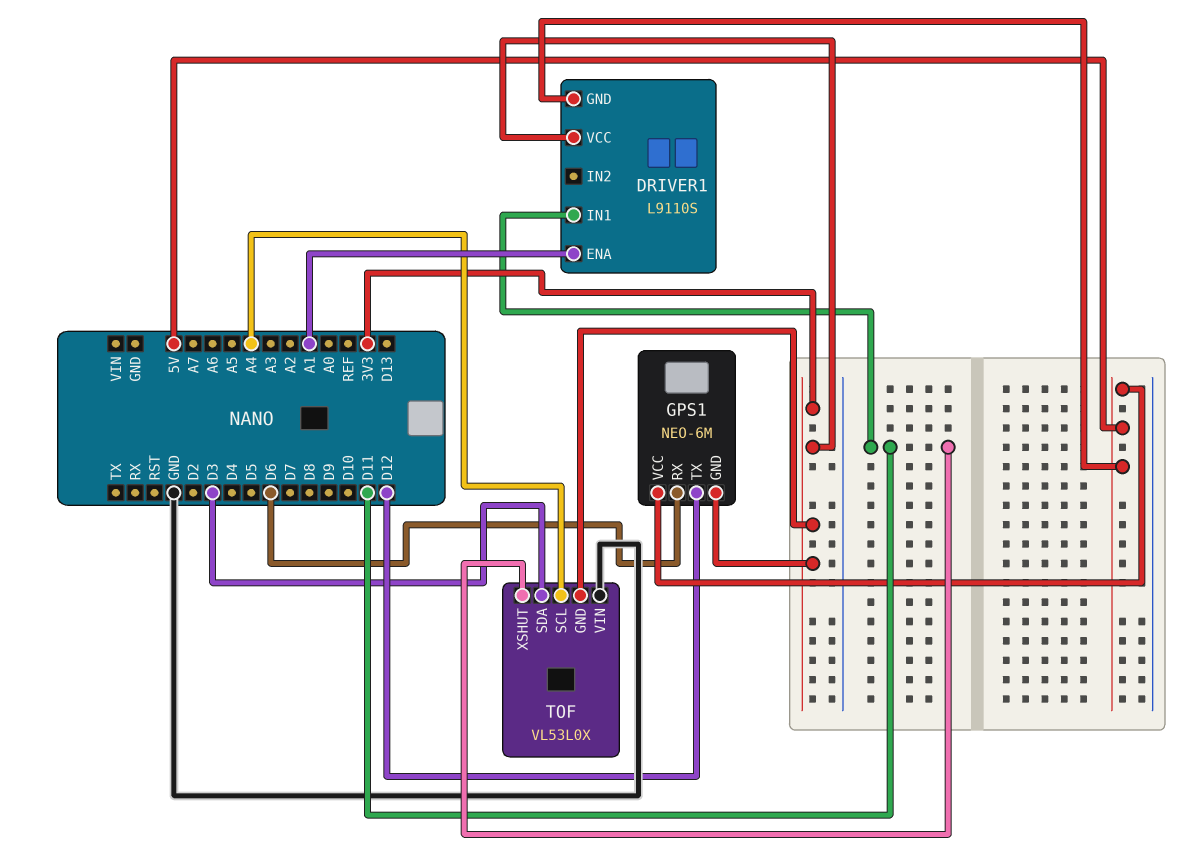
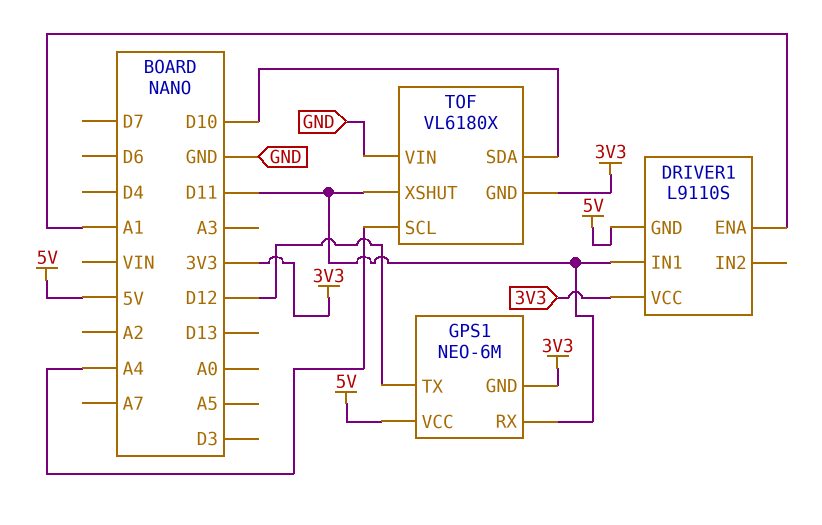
GPS1 pin RX: D6 -> D11
TOF: VL53L0X -> VL6180X
TOF pin SDA: D3 -> D10

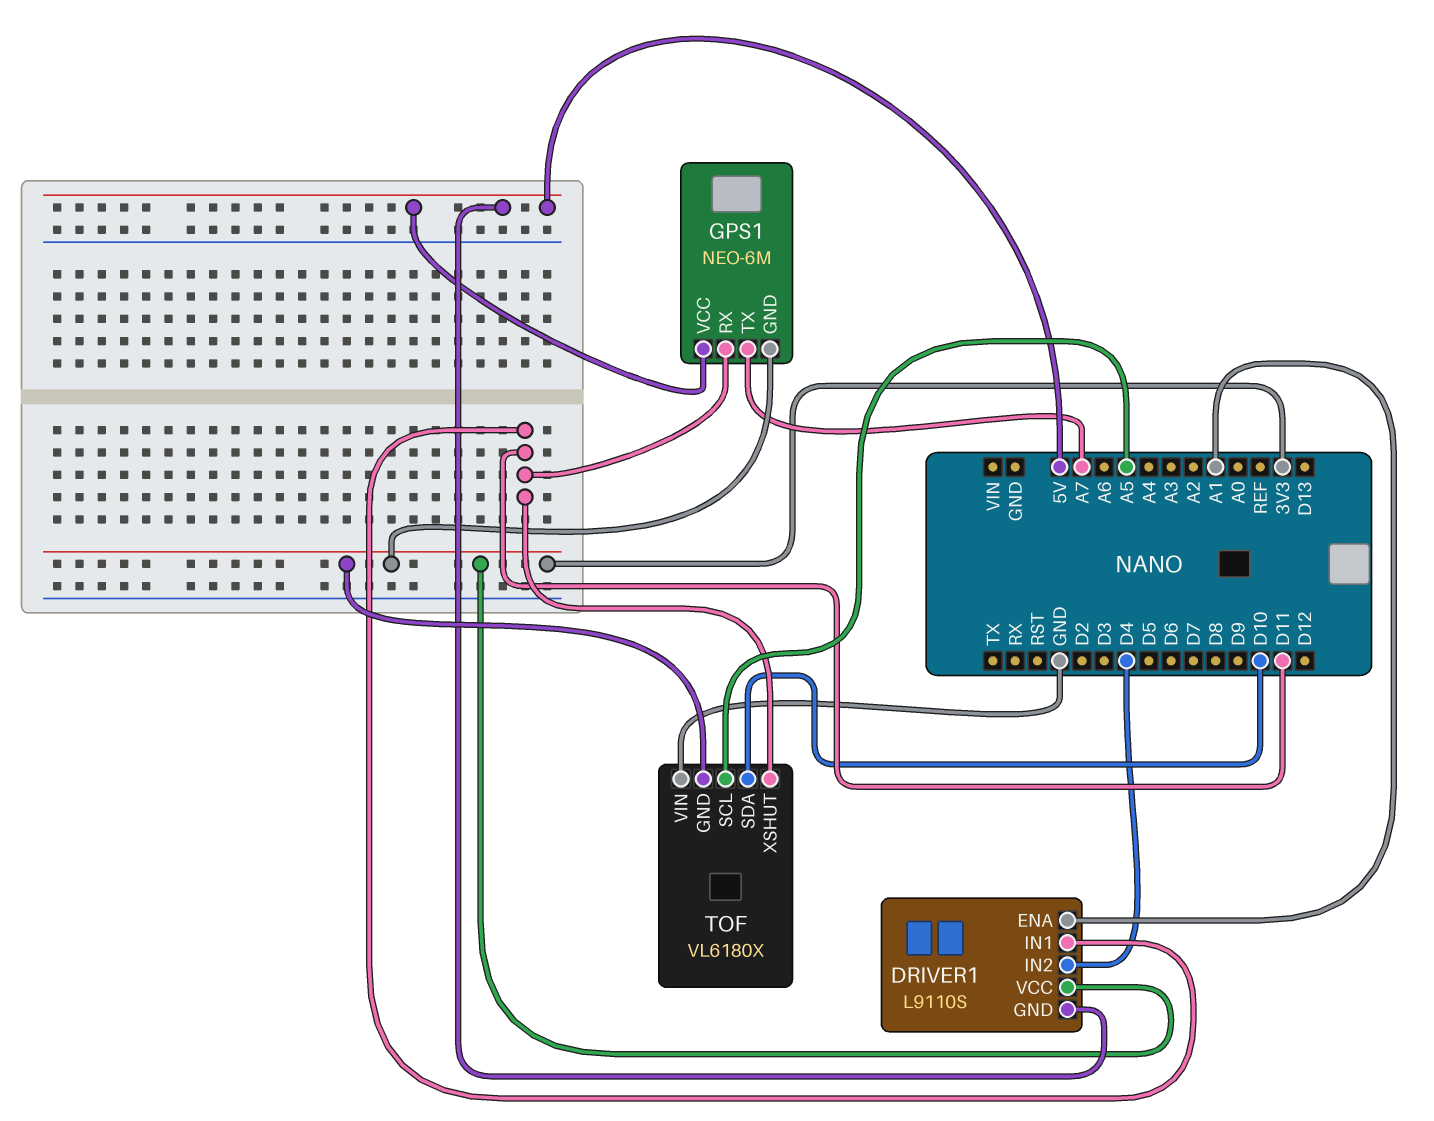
DRIVER1 pin IN2: none -> D4
GPS1 pin TX: D12 -> A7
TOF pin SCL: A4 -> A5

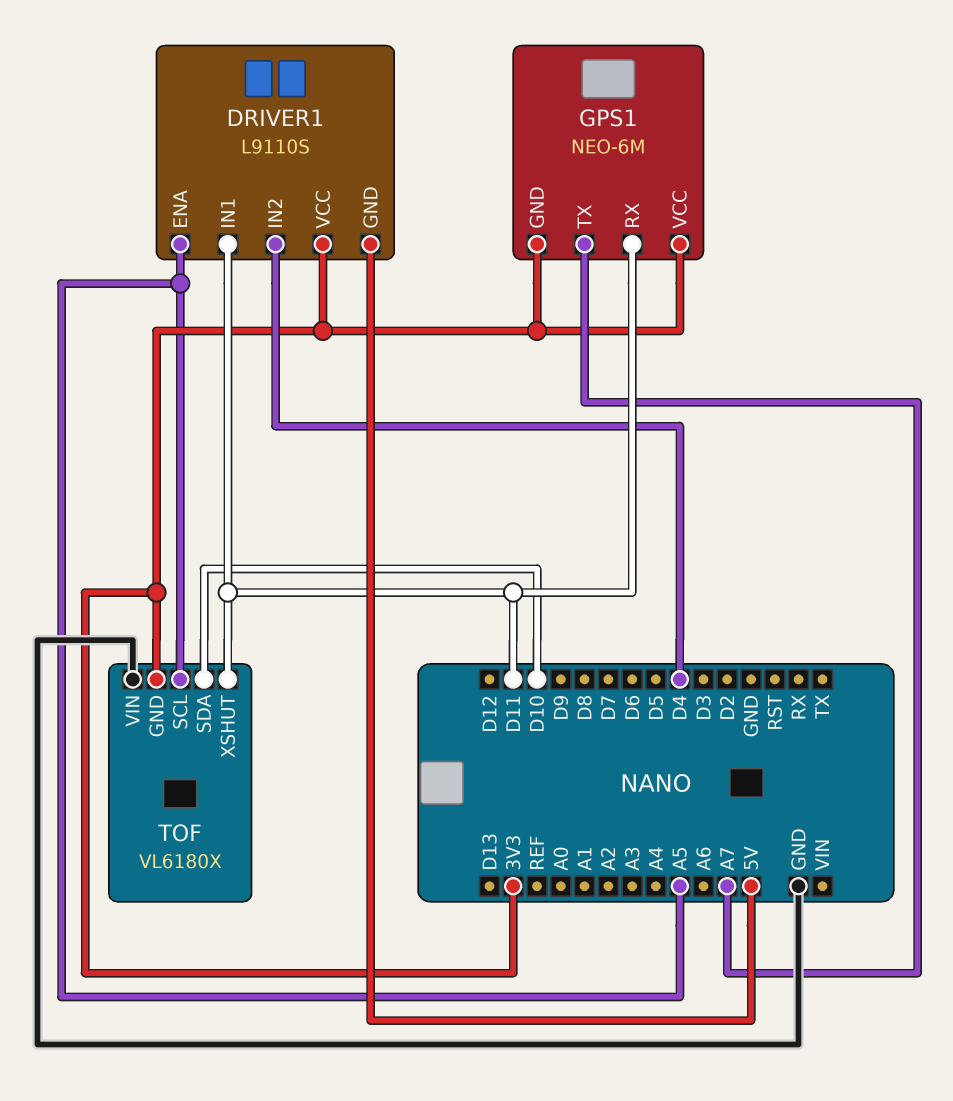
DRIVER1 pin ENA: A1 -> A5
GPS1 pin VCC: 5V -> 3V3

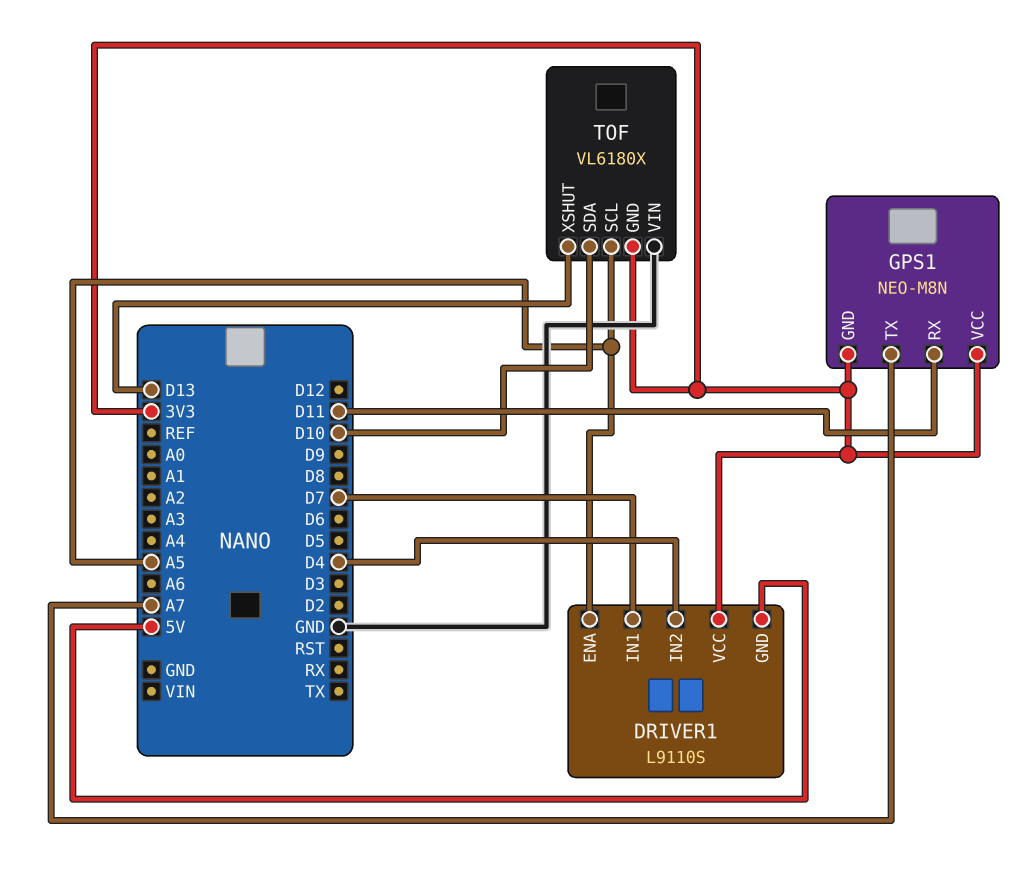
DRIVER1 pin IN1: D11 -> D7
GPS1: NEO-6M -> NEO-M8N
TOF pin XSHUT: D11 -> D13

